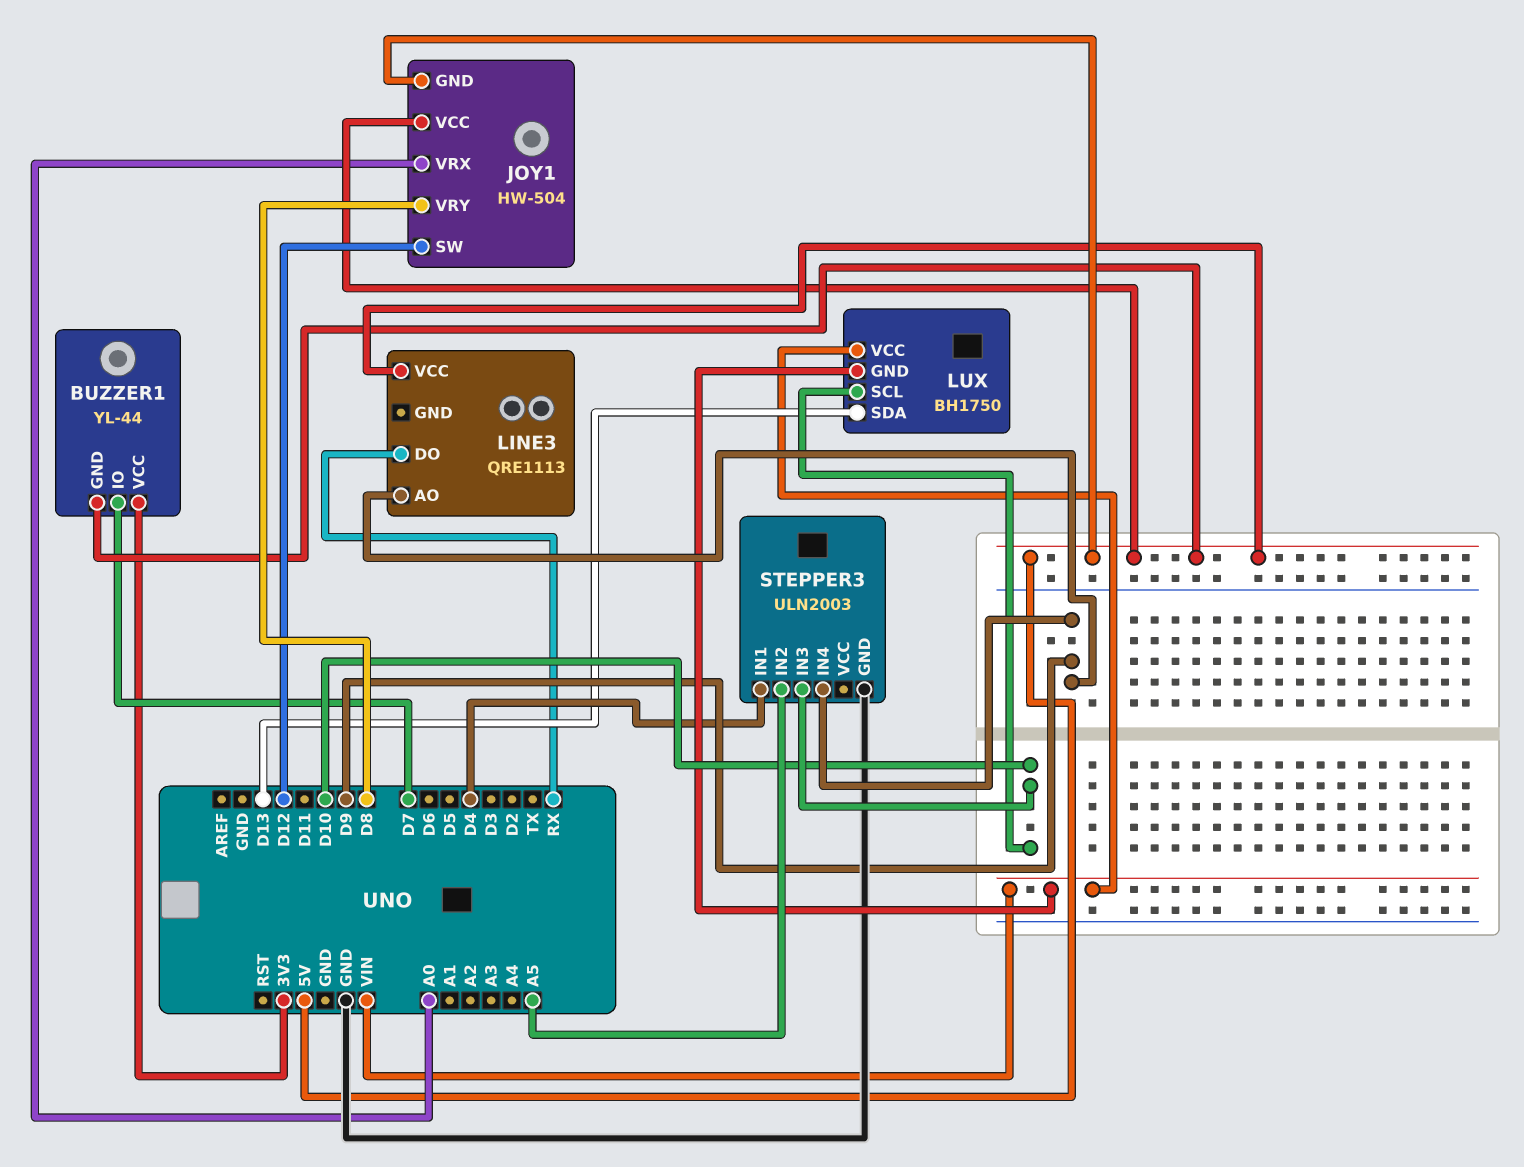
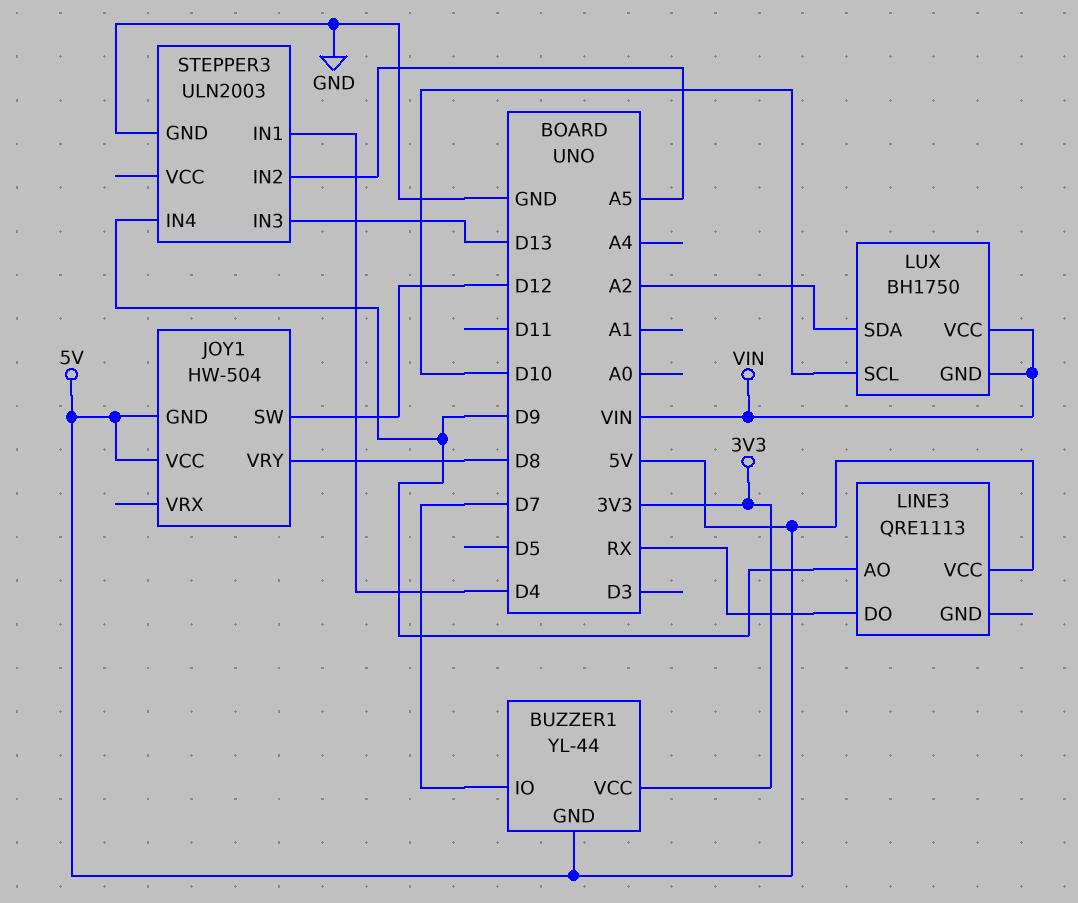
JOY1 pin VRX: A0 -> none
LUX pin SDA: D13 -> A2
STEPPER3 pin IN3: D10 -> D13

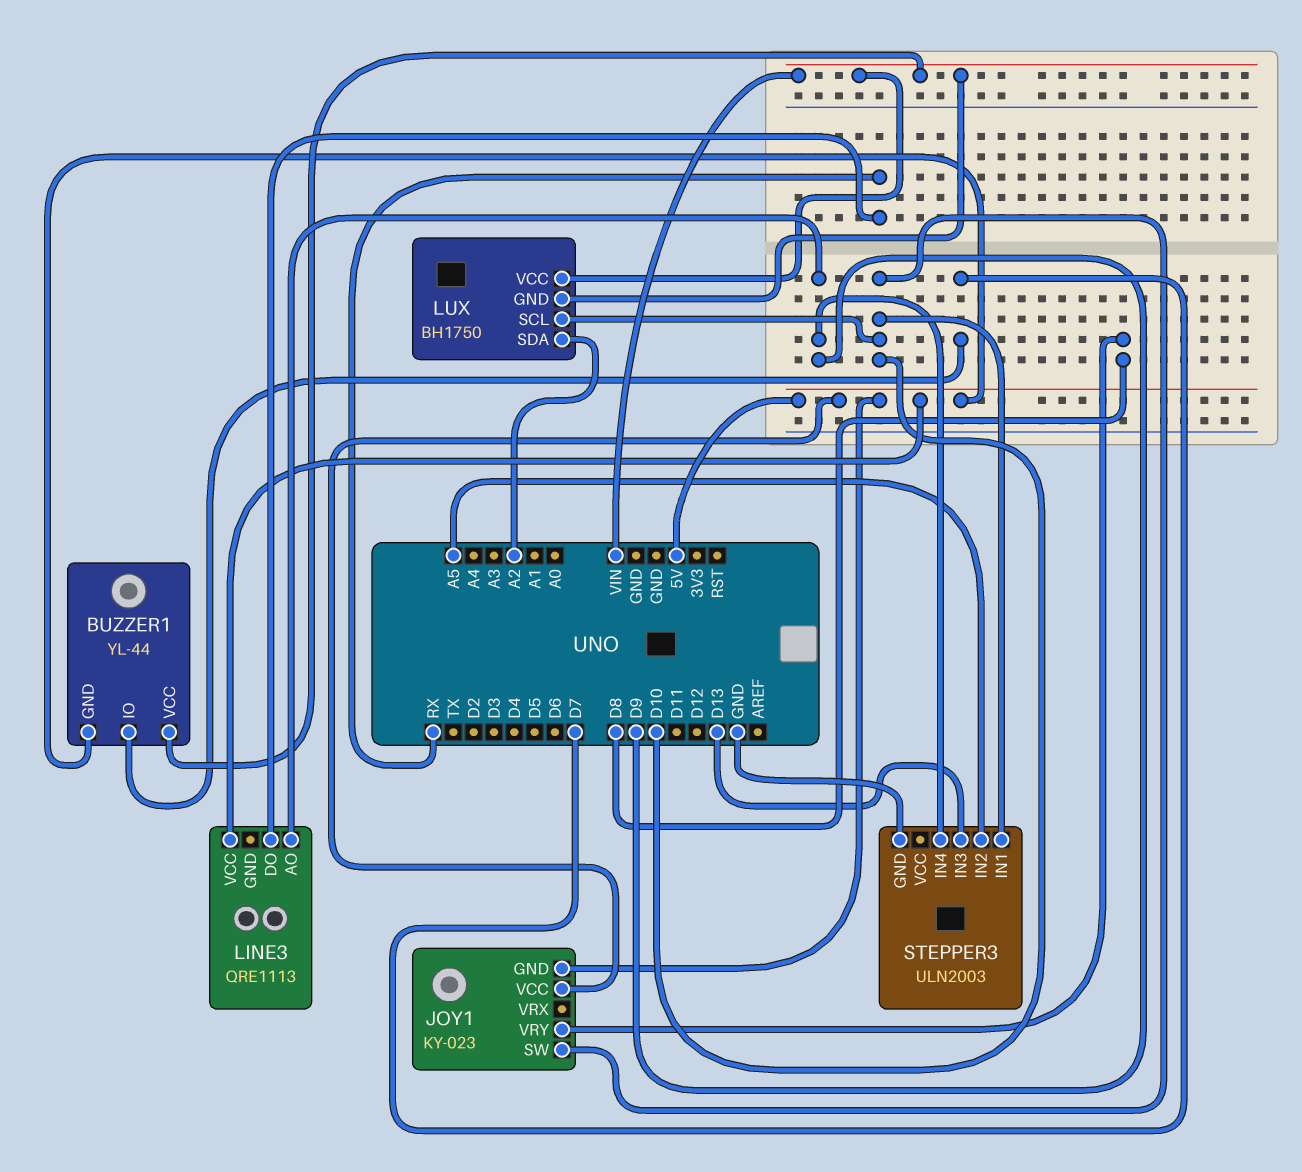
BUZZER1 pin VCC: 3V3 -> VIN
JOY1: HW-504 -> KY-023
JOY1 pin SW: D12 -> D10
STEPPER3 pin IN1: D4 -> D10

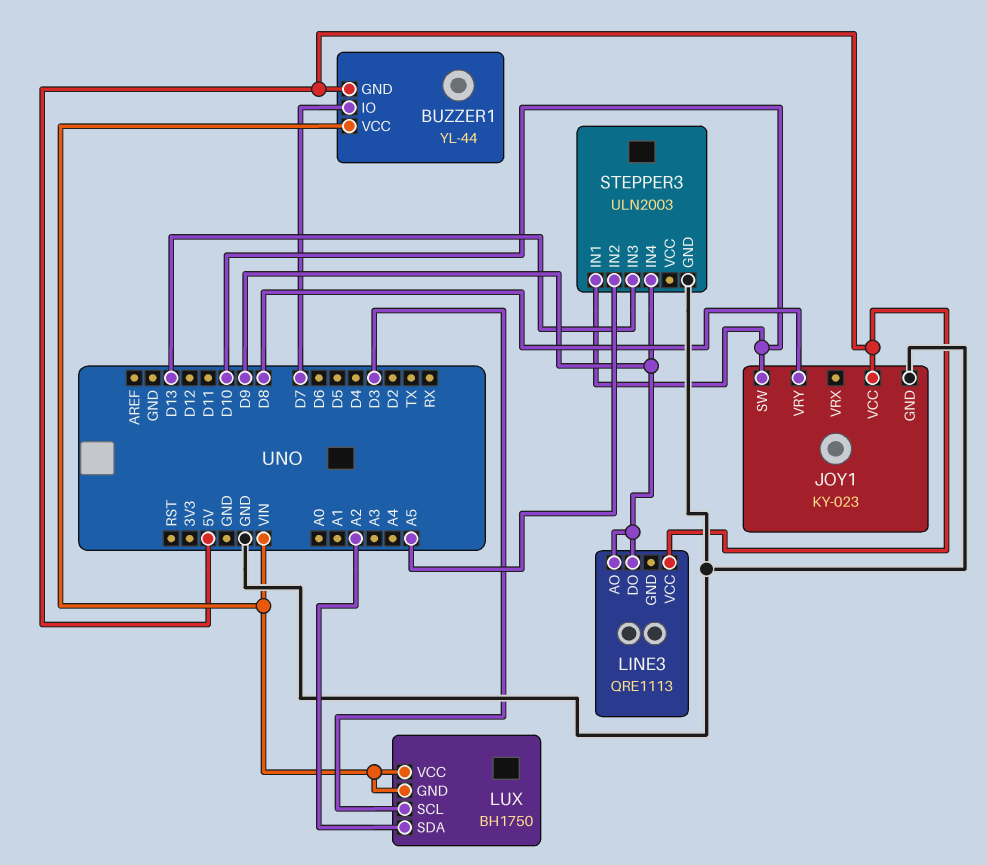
JOY1 pin GND: 5V -> GND
LINE3 pin DO: RX -> D9
LUX pin SCL: D10 -> D3

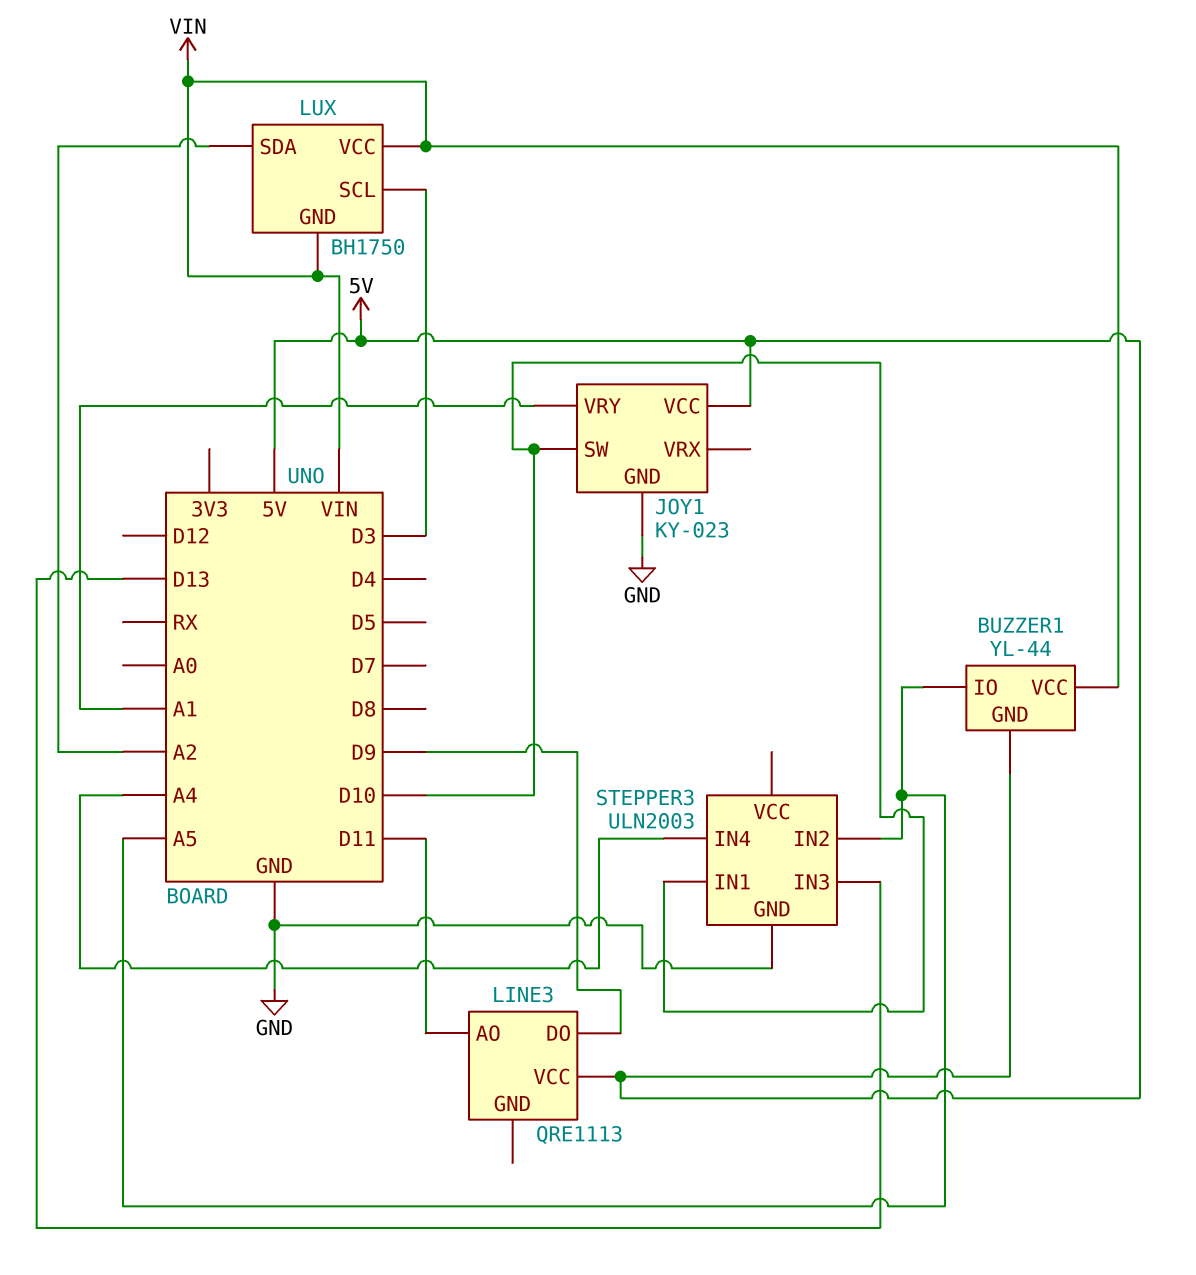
BUZZER1 pin IO: D7 -> A5
JOY1 pin VRY: D8 -> A1
LINE3 pin AO: D9 -> D11
STEPPER3 pin IN4: D9 -> A4

